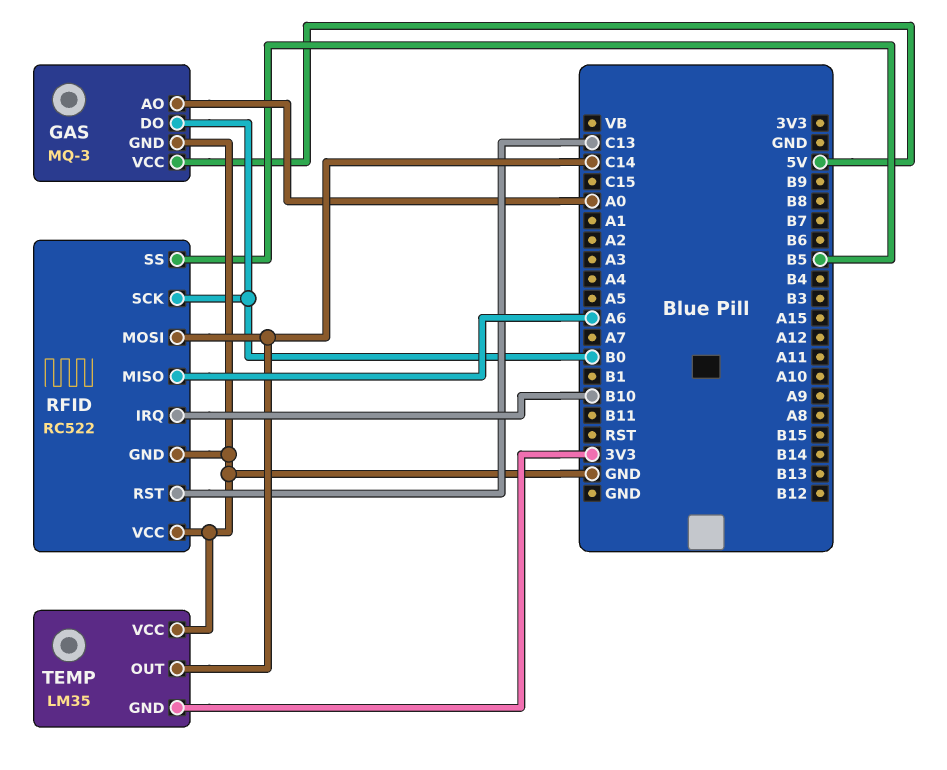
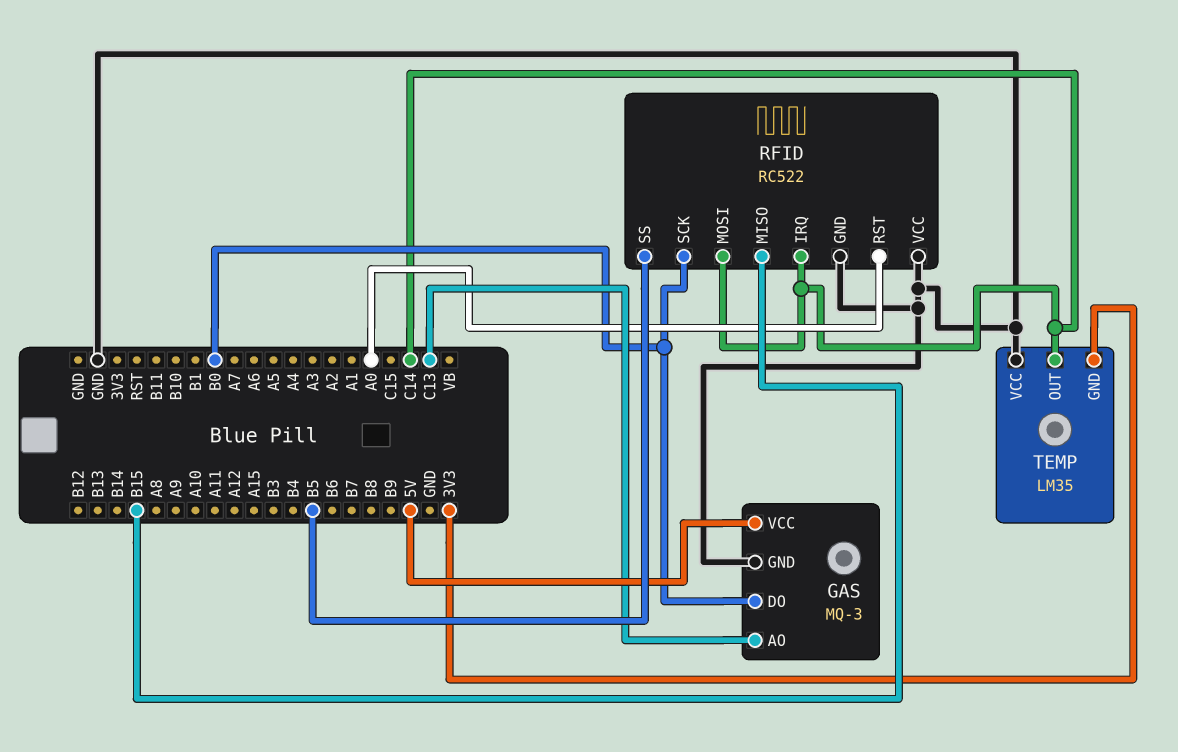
GAS pin AO: A0 -> C13
RFID pin IRQ: B10 -> C14
RFID pin MISO: A6 -> B15
RFID pin RST: C13 -> A0

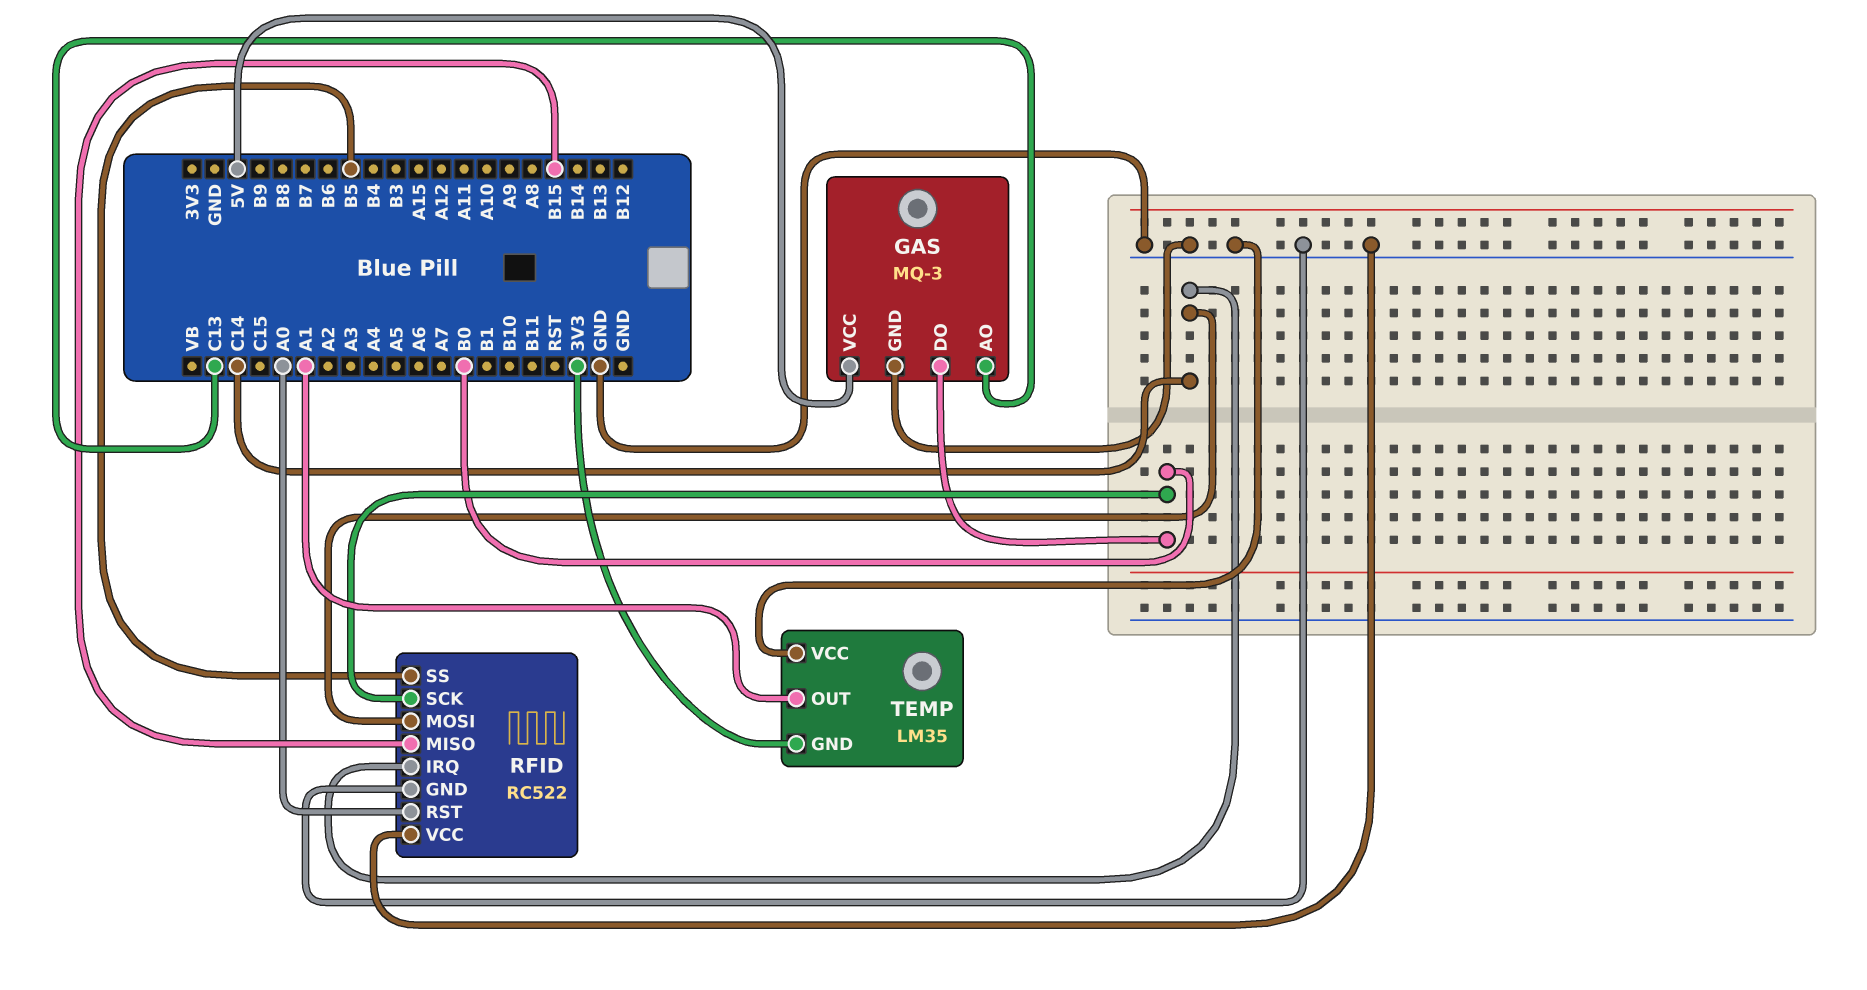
TEMP pin OUT: C14 -> A1

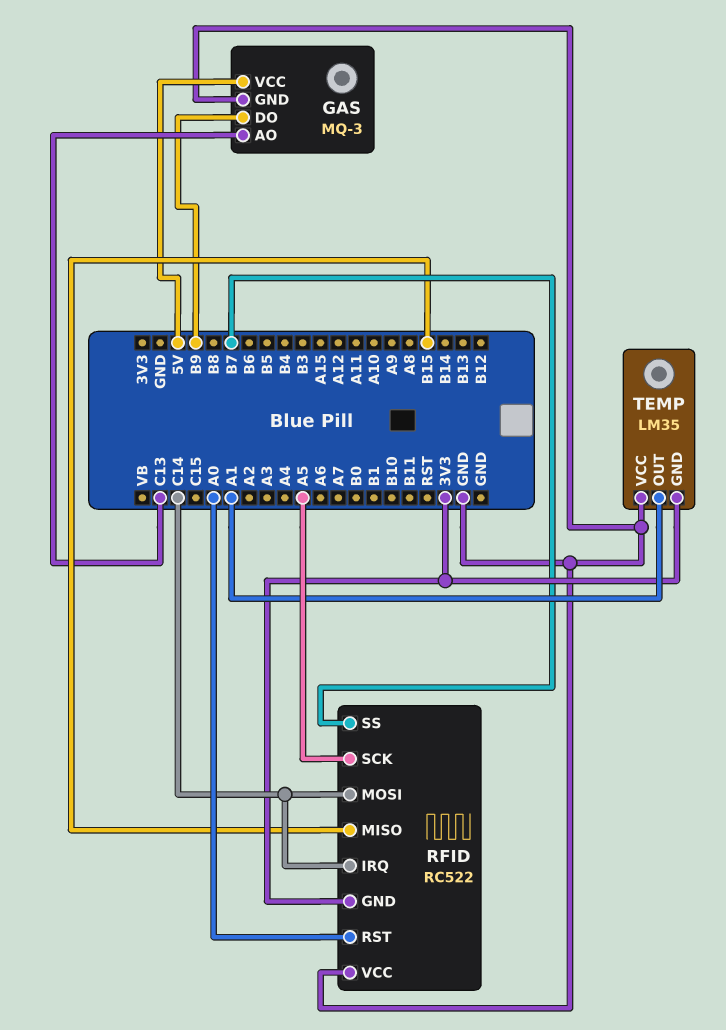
GAS pin DO: B0 -> B9
RFID pin GND: GND -> 3V3
RFID pin SCK: B0 -> A5
RFID pin SS: B5 -> B7

